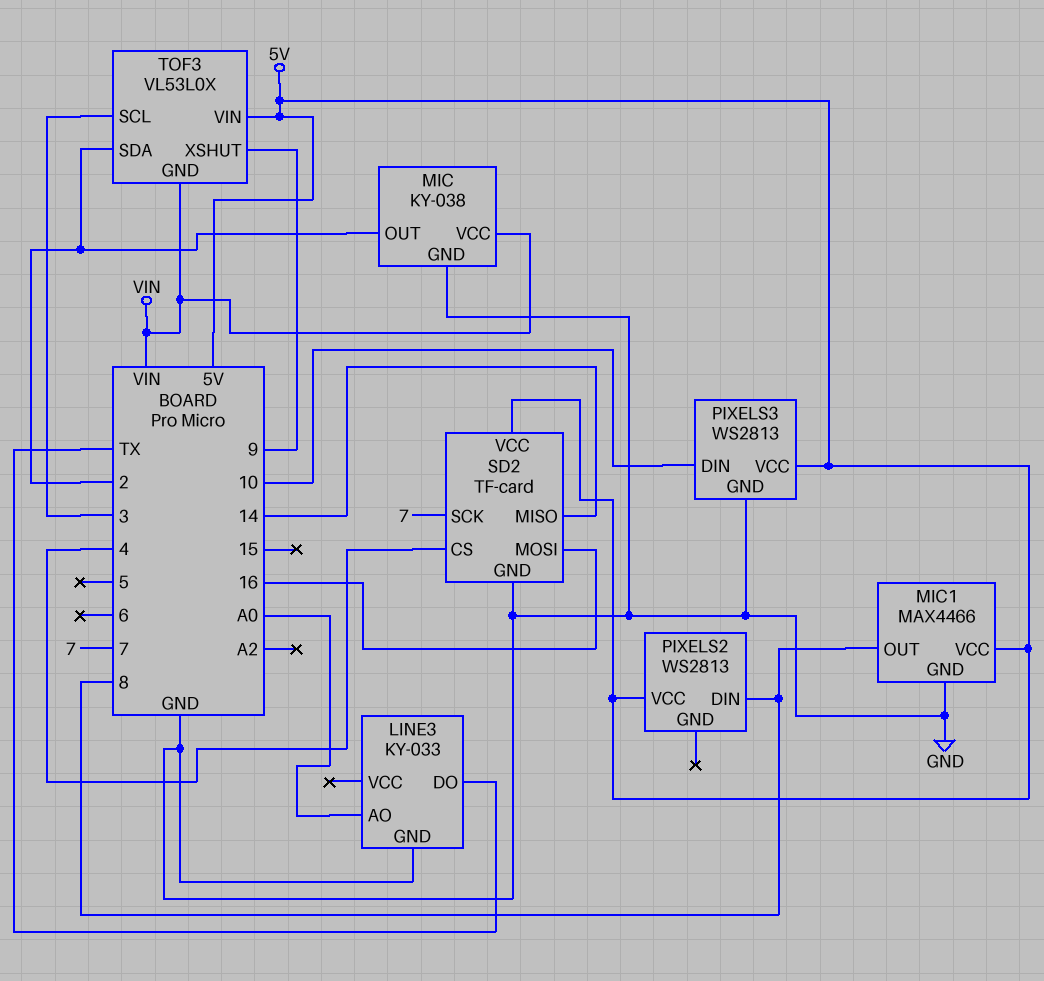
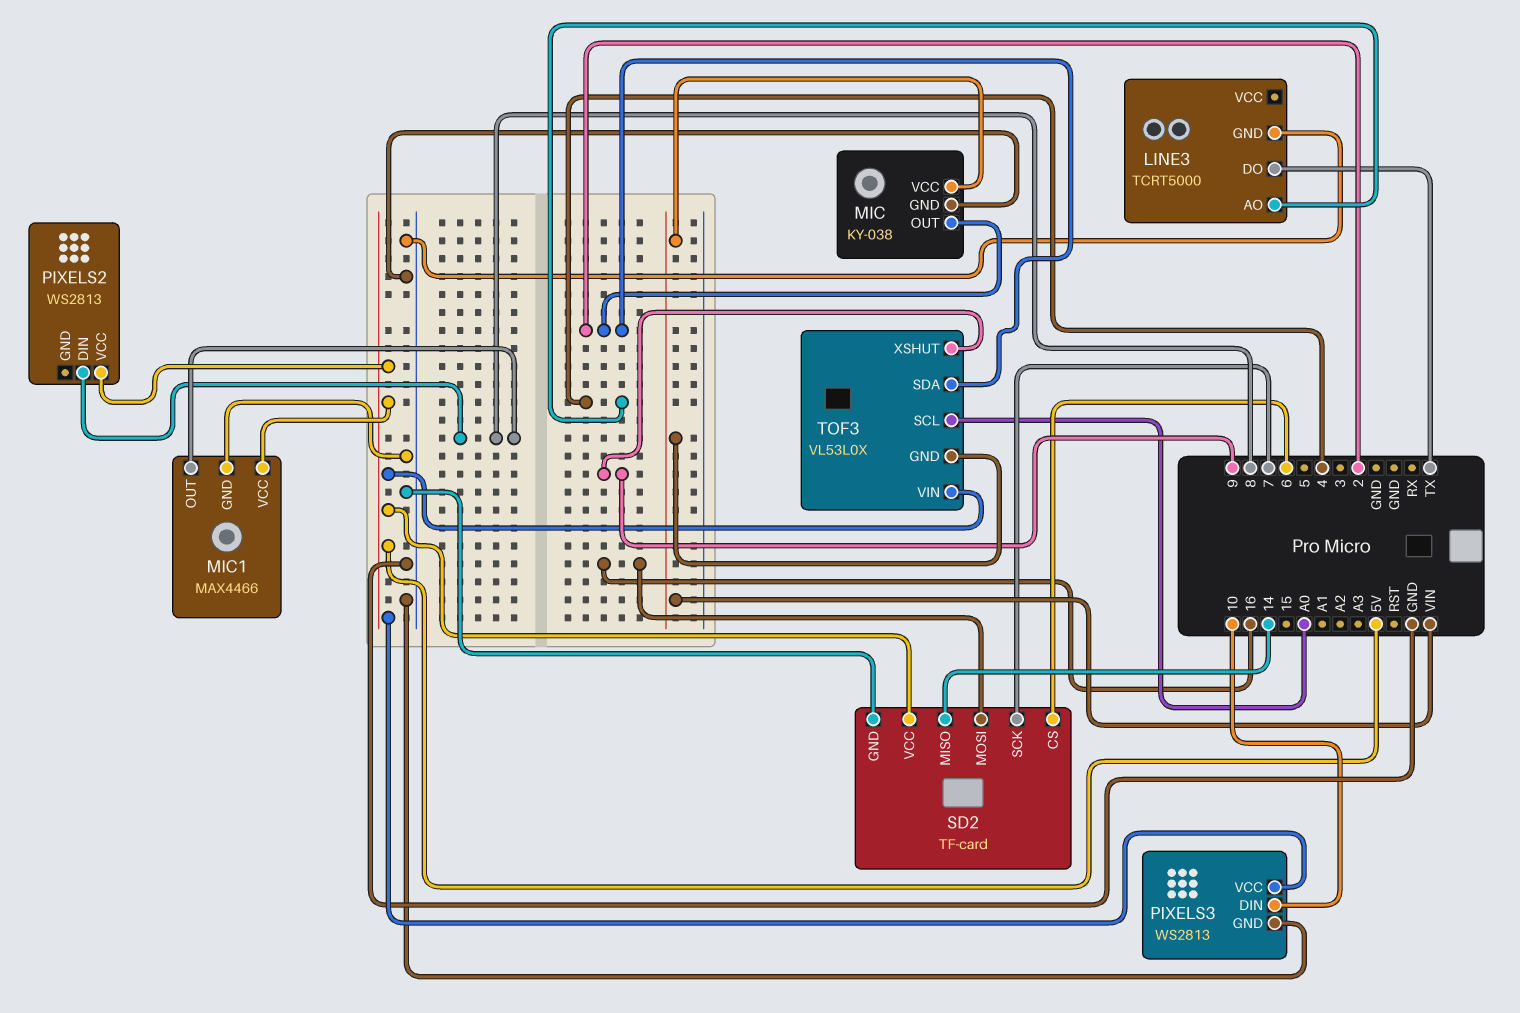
LINE3: KY-033 -> TCRT5000
LINE3 pin AO: A0 -> 4
SD2 pin CS: 4 -> 6
TOF3 pin SCL: 3 -> A0

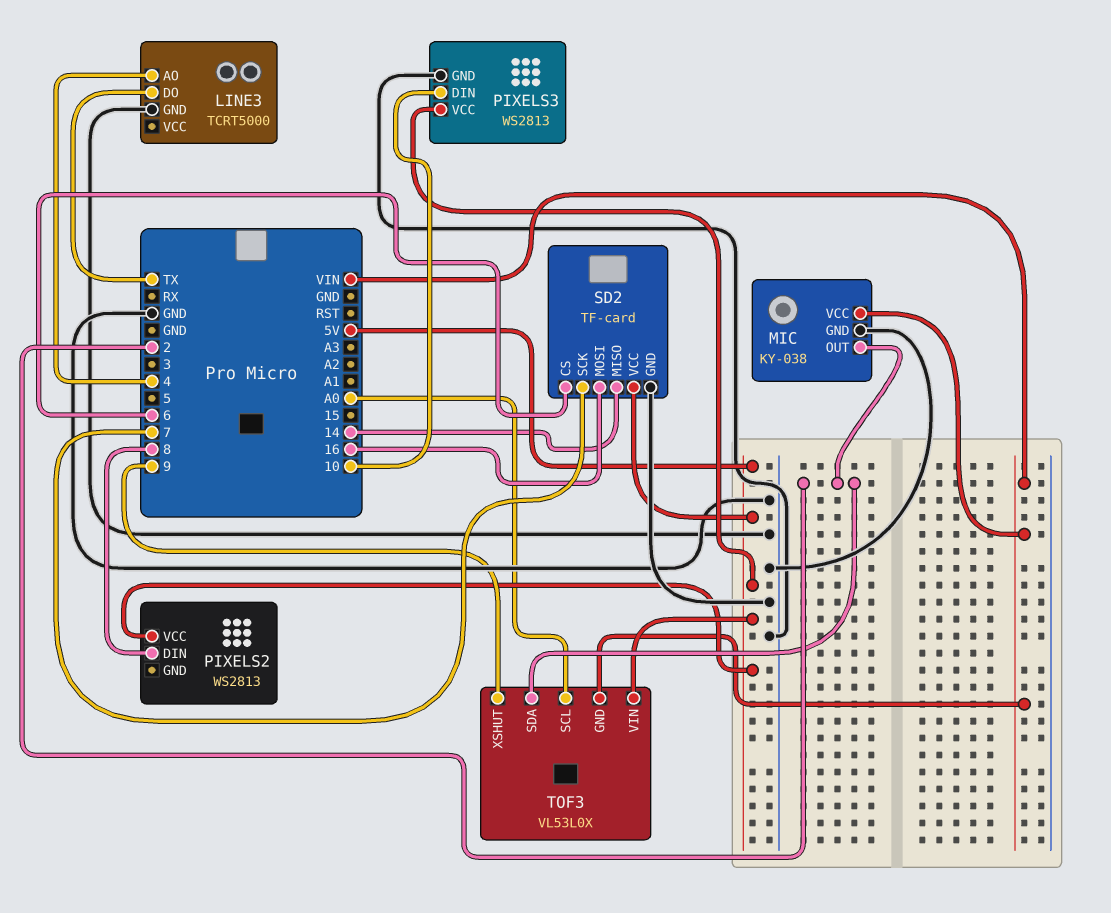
MIC1: MAX4466 -> none
MIC1 pin GND: GND -> none
MIC1 pin OUT: 8 -> none
MIC1 pin VCC: 5V -> none

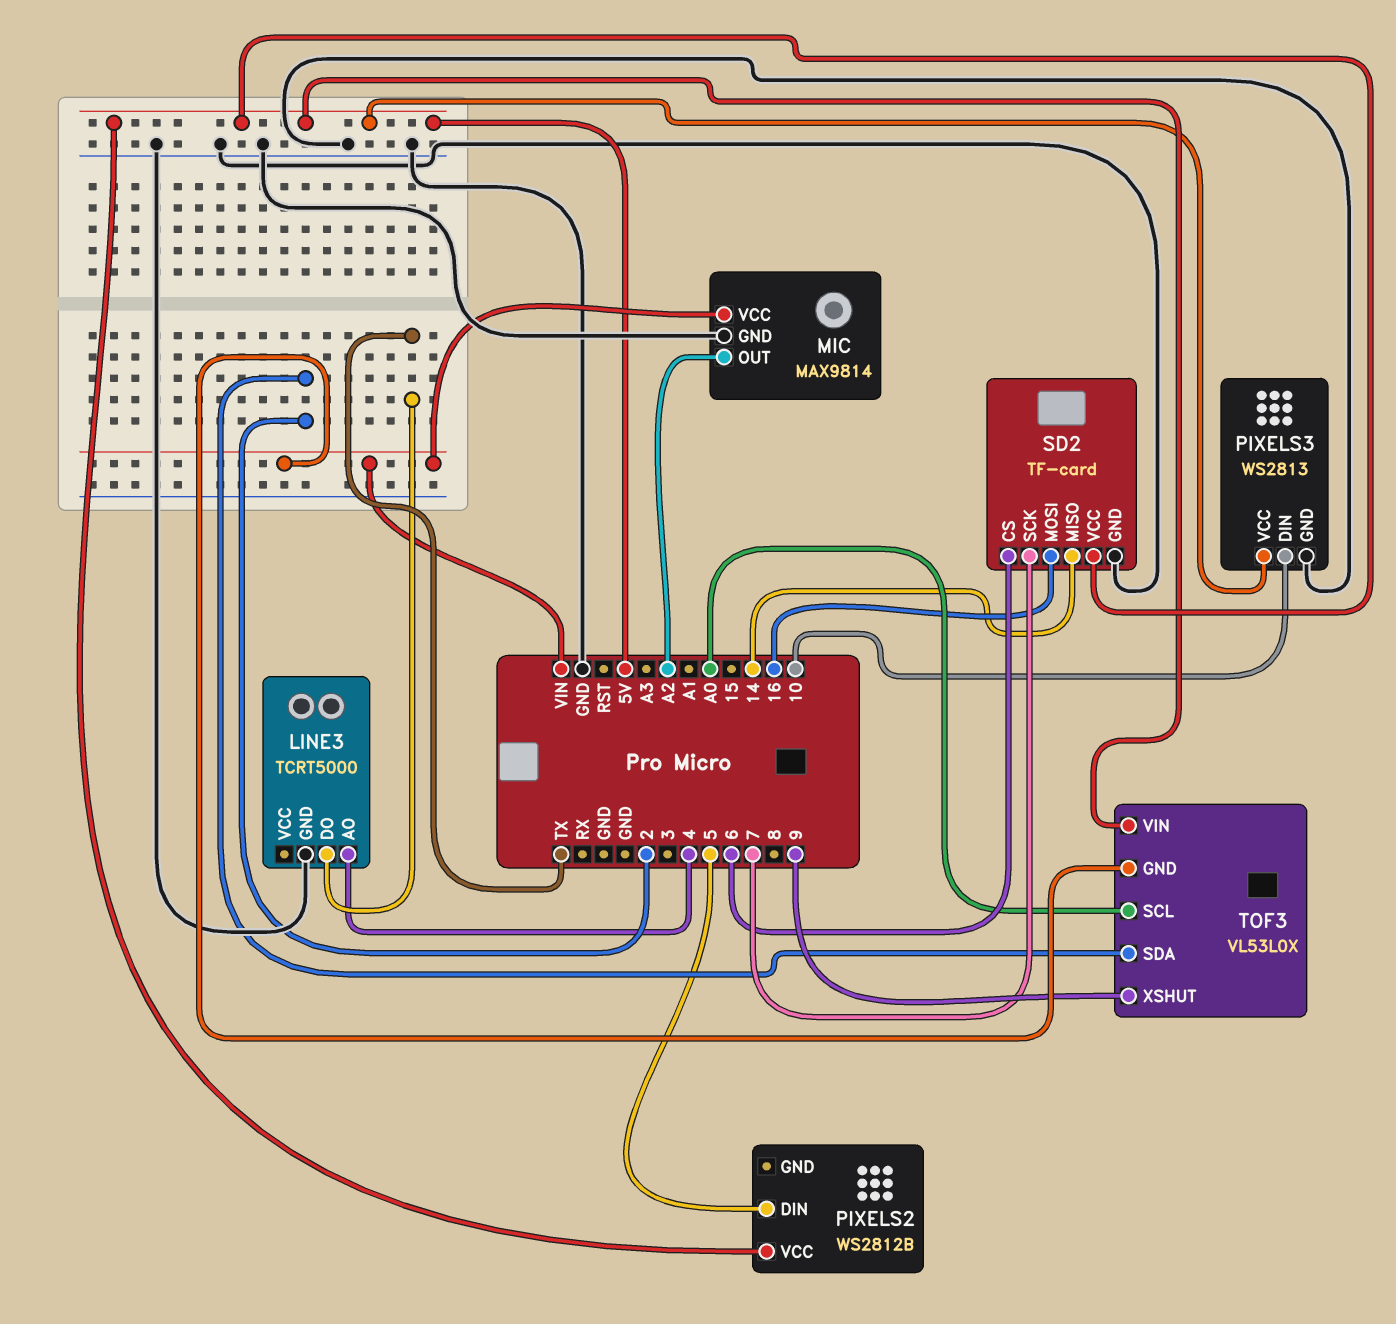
MIC: KY-038 -> MAX9814
MIC pin OUT: 2 -> A2
PIXELS2: WS2813 -> WS2812B
PIXELS2 pin DIN: 8 -> 5

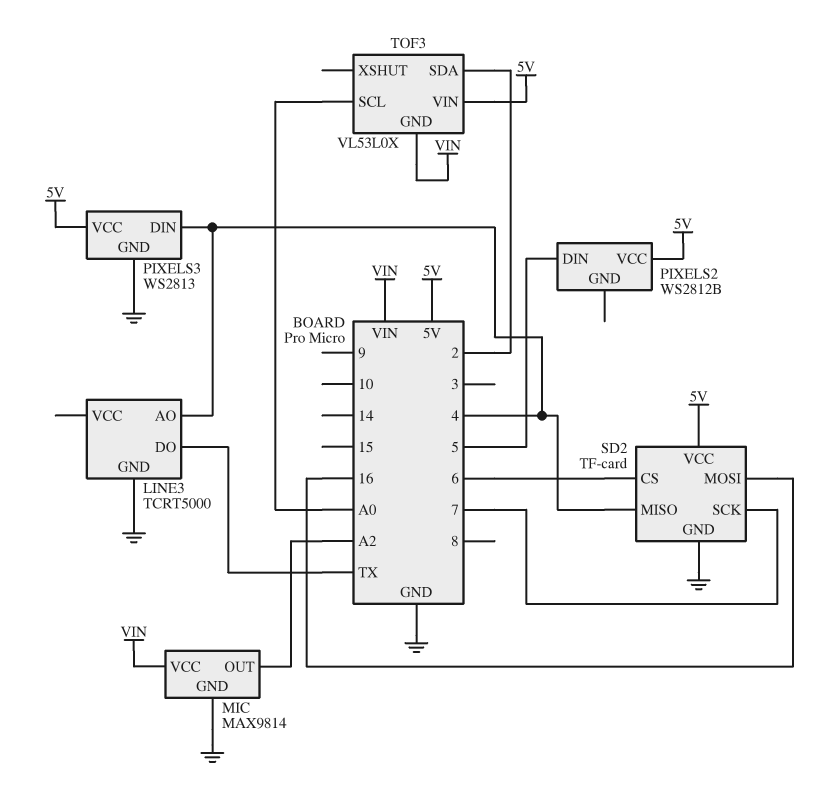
PIXELS3 pin DIN: 10 -> 4
SD2 pin MISO: 14 -> 4
TOF3 pin XSHUT: 9 -> none

